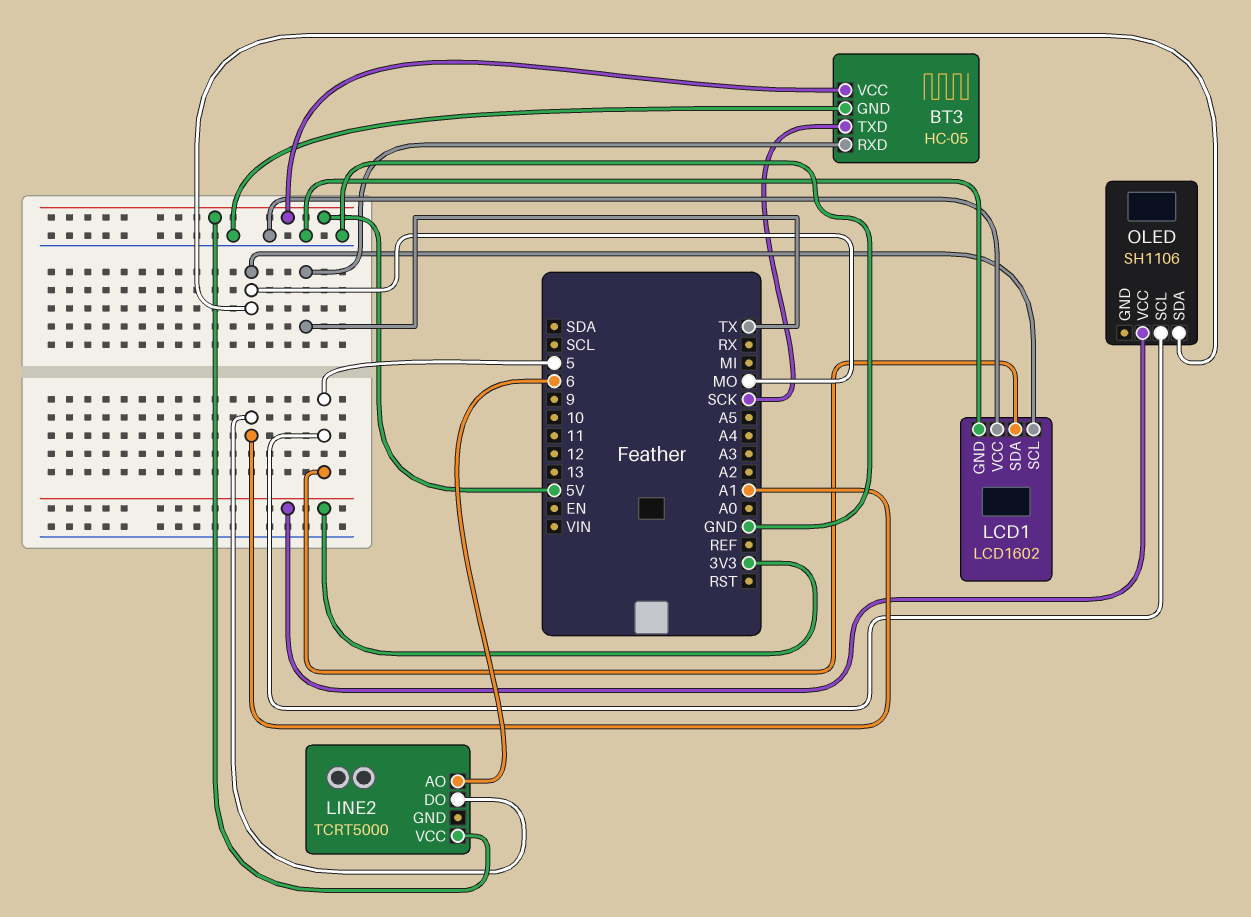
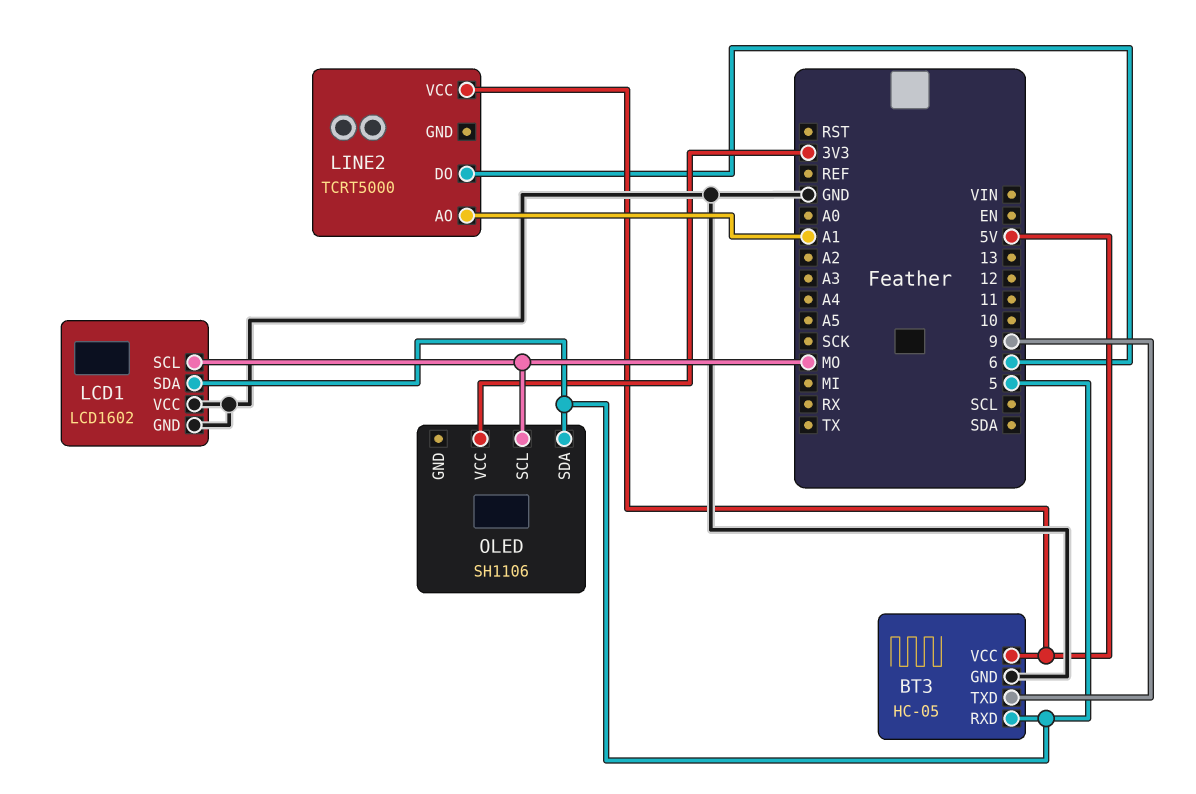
BT3 pin RXD: TX -> 5
BT3 pin TXD: SCK -> 9
LINE2 pin AO: 6 -> A1
LINE2 pin DO: A1 -> 6
OLED pin SCL: 5 -> MO
OLED pin SDA: MO -> 5

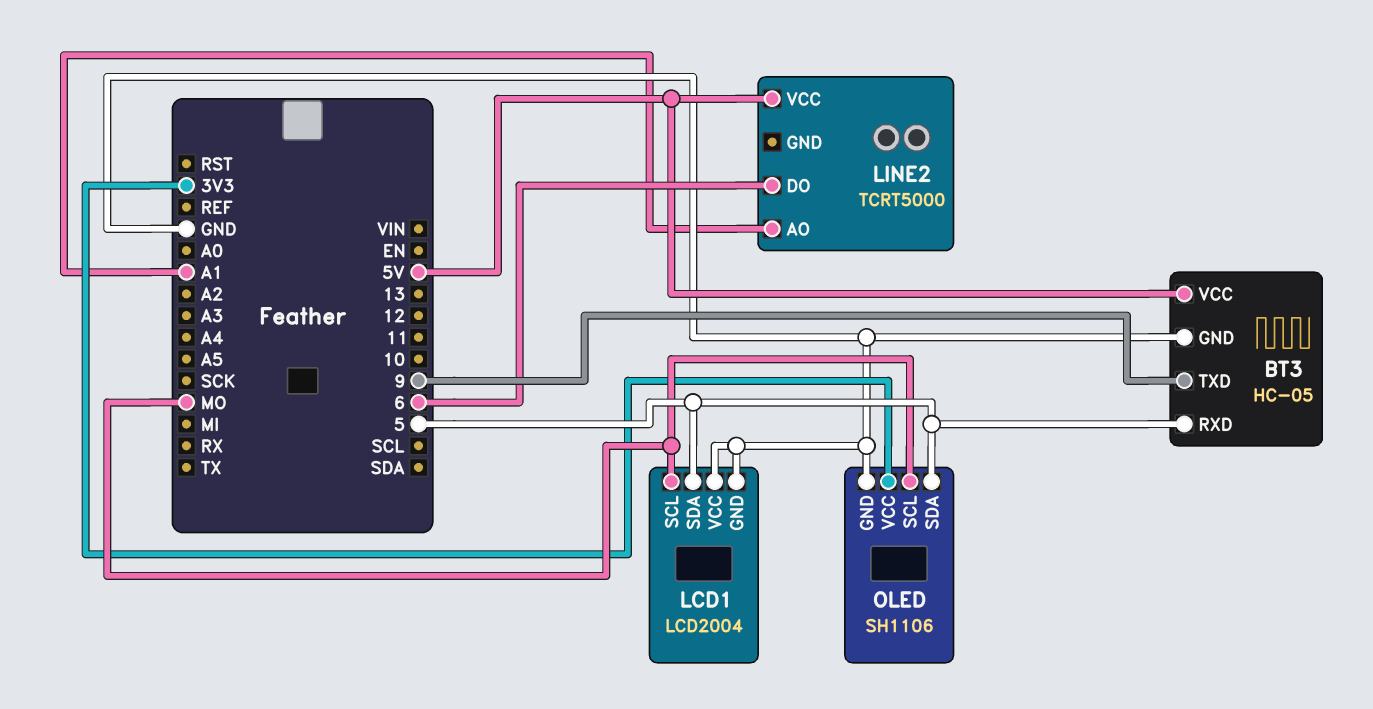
LCD1: LCD1602 -> LCD2004
OLED pin GND: none -> GND

